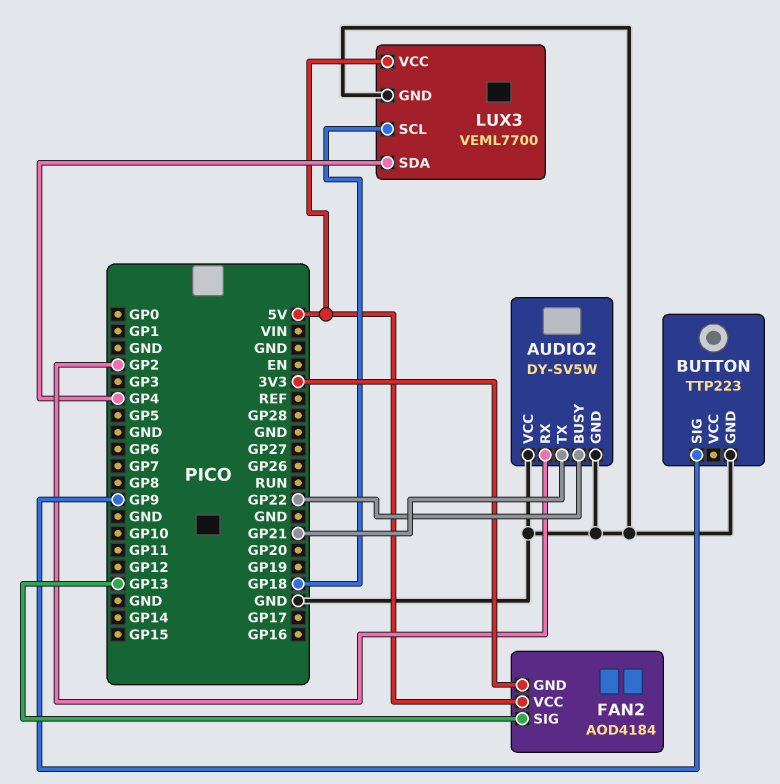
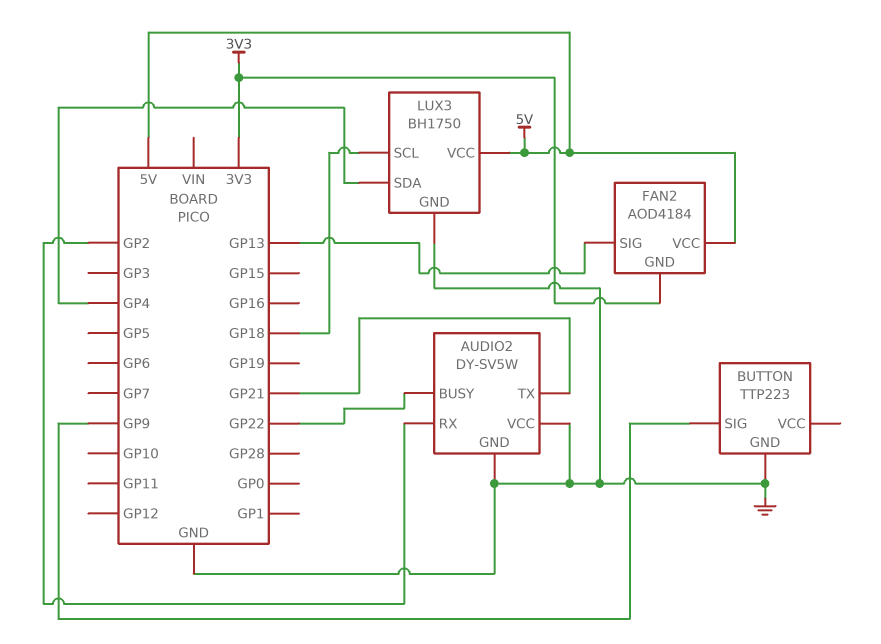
LUX3: VEML7700 -> BH1750

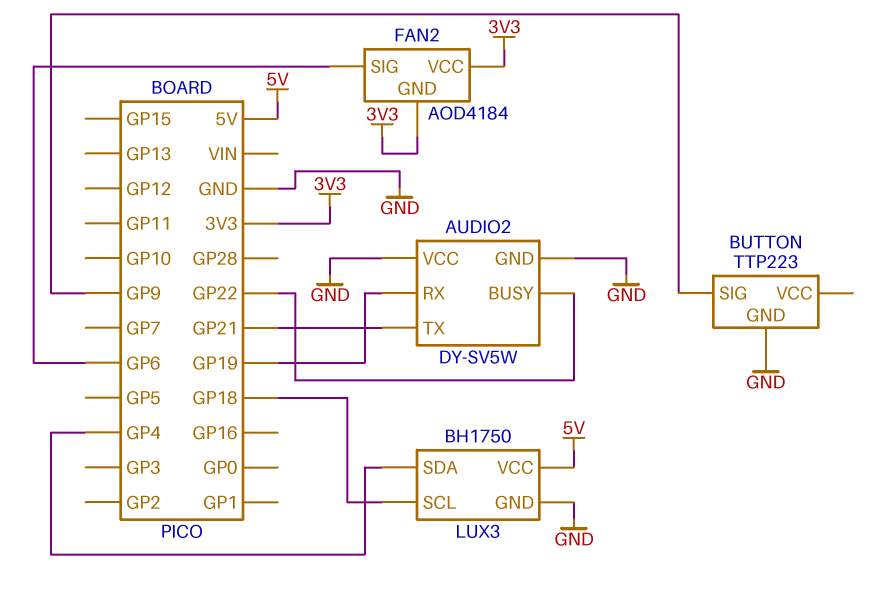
AUDIO2 pin RX: GP2 -> GP19
FAN2 pin SIG: GP13 -> GP6
FAN2 pin VCC: 5V -> 3V3

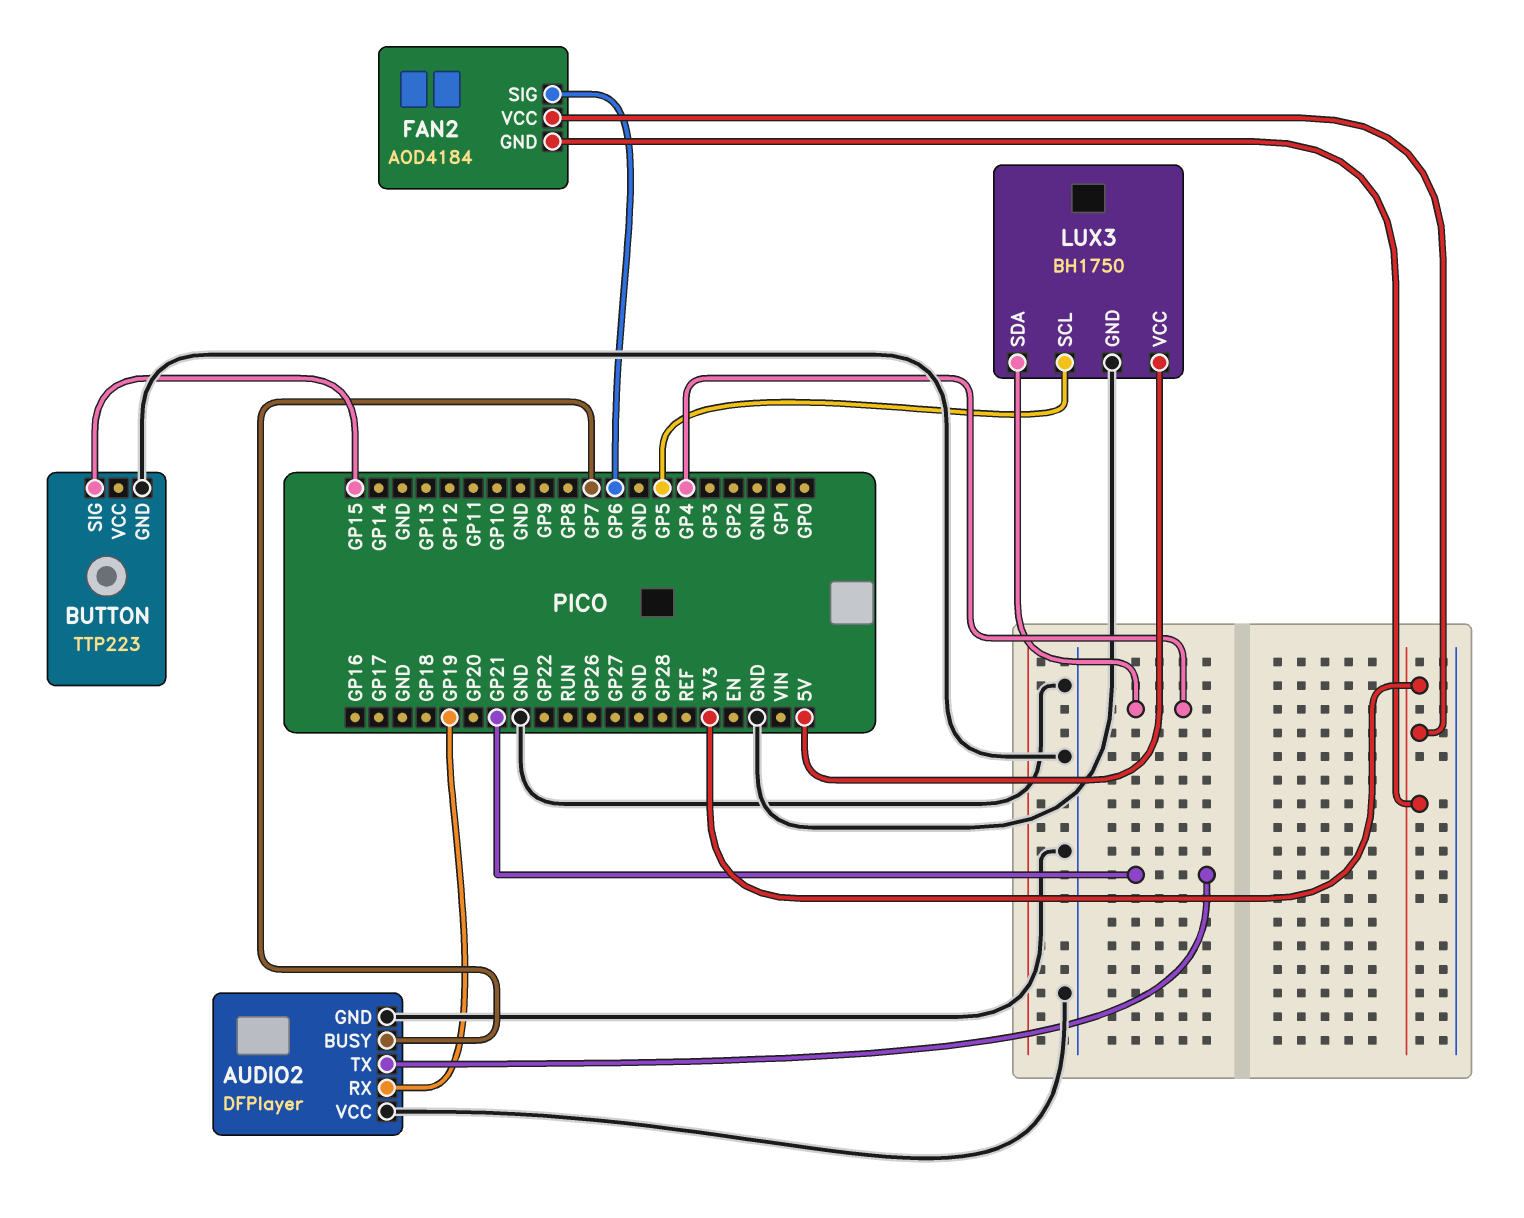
AUDIO2: DY-SV5W -> DFPlayer
AUDIO2 pin BUSY: GP22 -> GP7
BUTTON pin SIG: GP9 -> GP15
LUX3 pin SCL: GP18 -> GP5

